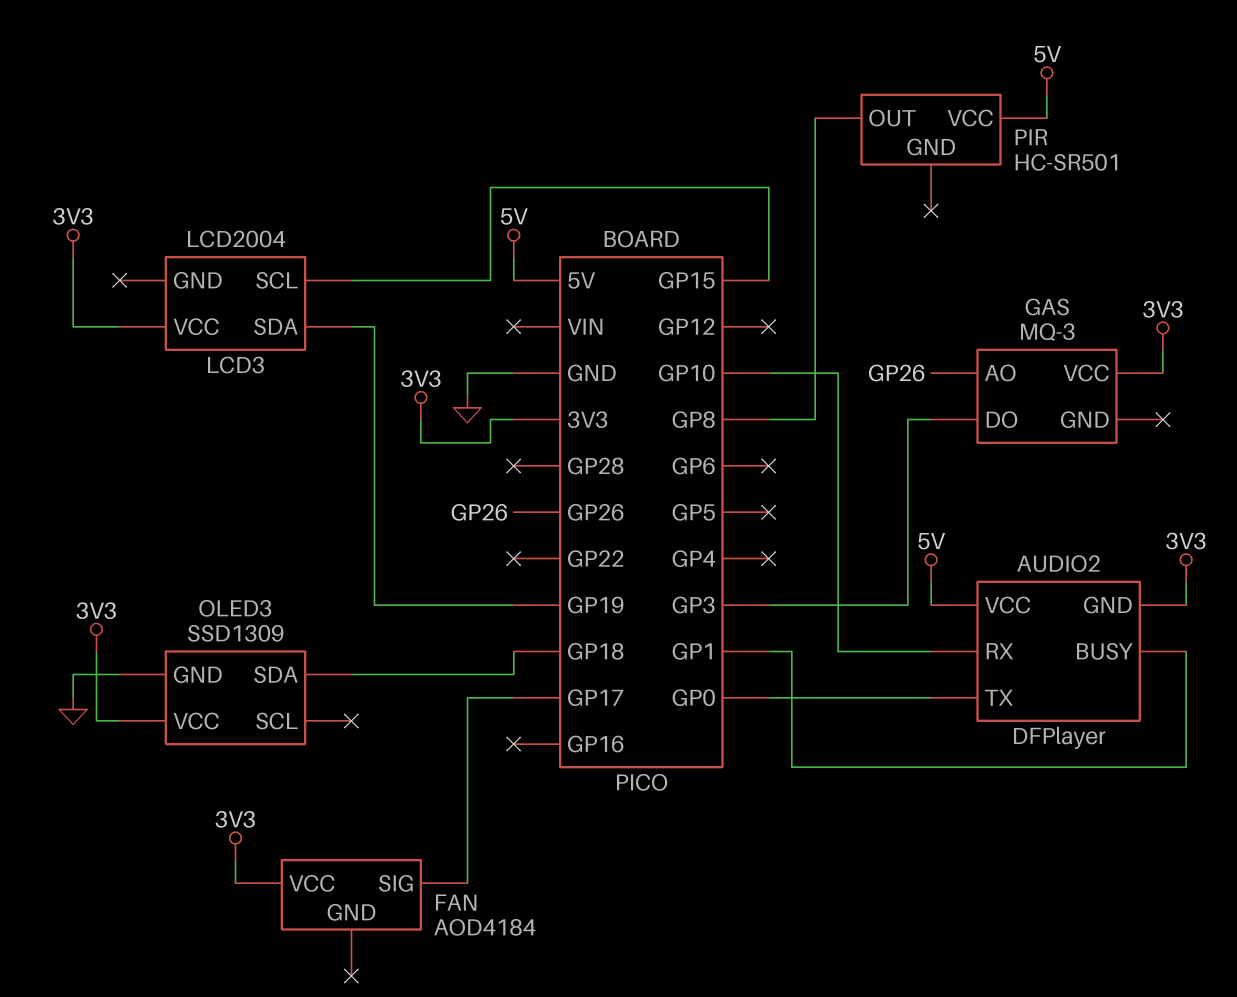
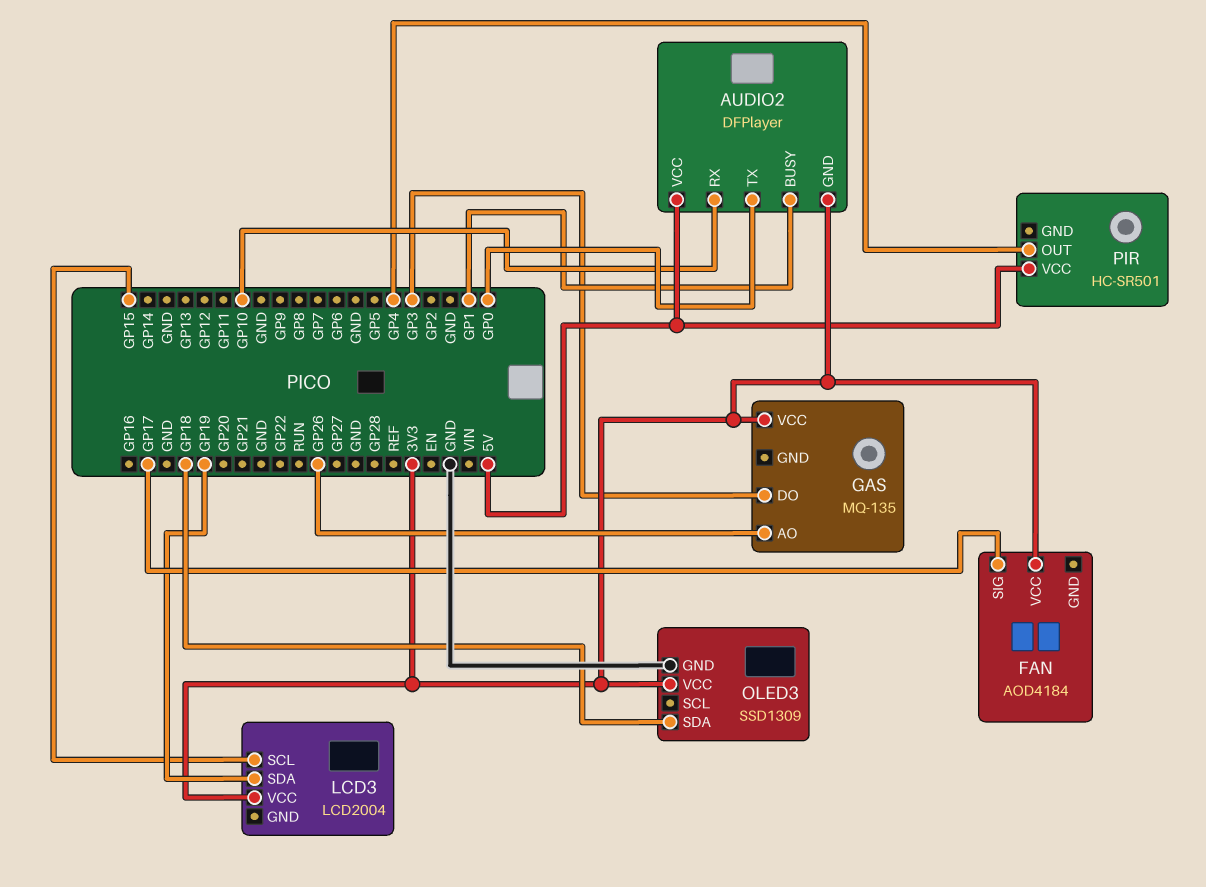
GAS: MQ-3 -> MQ-135
PIR pin OUT: GP8 -> GP4

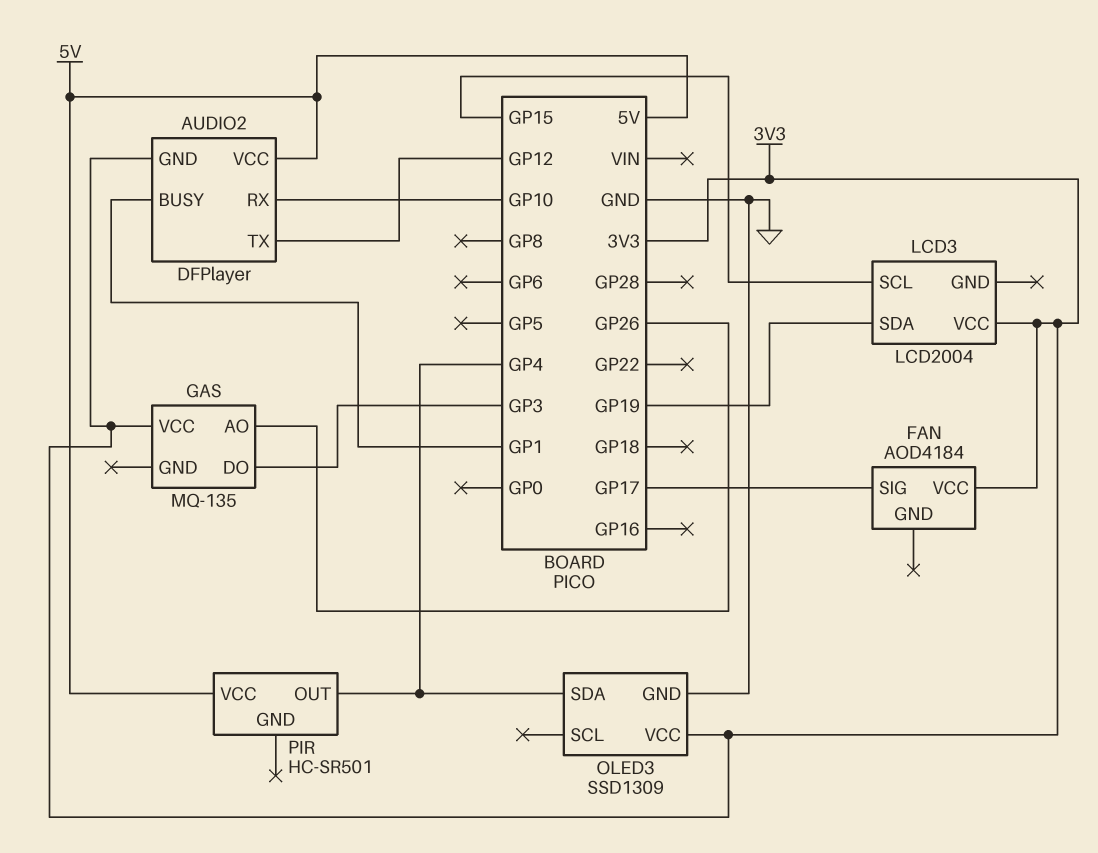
AUDIO2 pin TX: GP0 -> GP12
OLED3 pin SDA: GP18 -> GP4

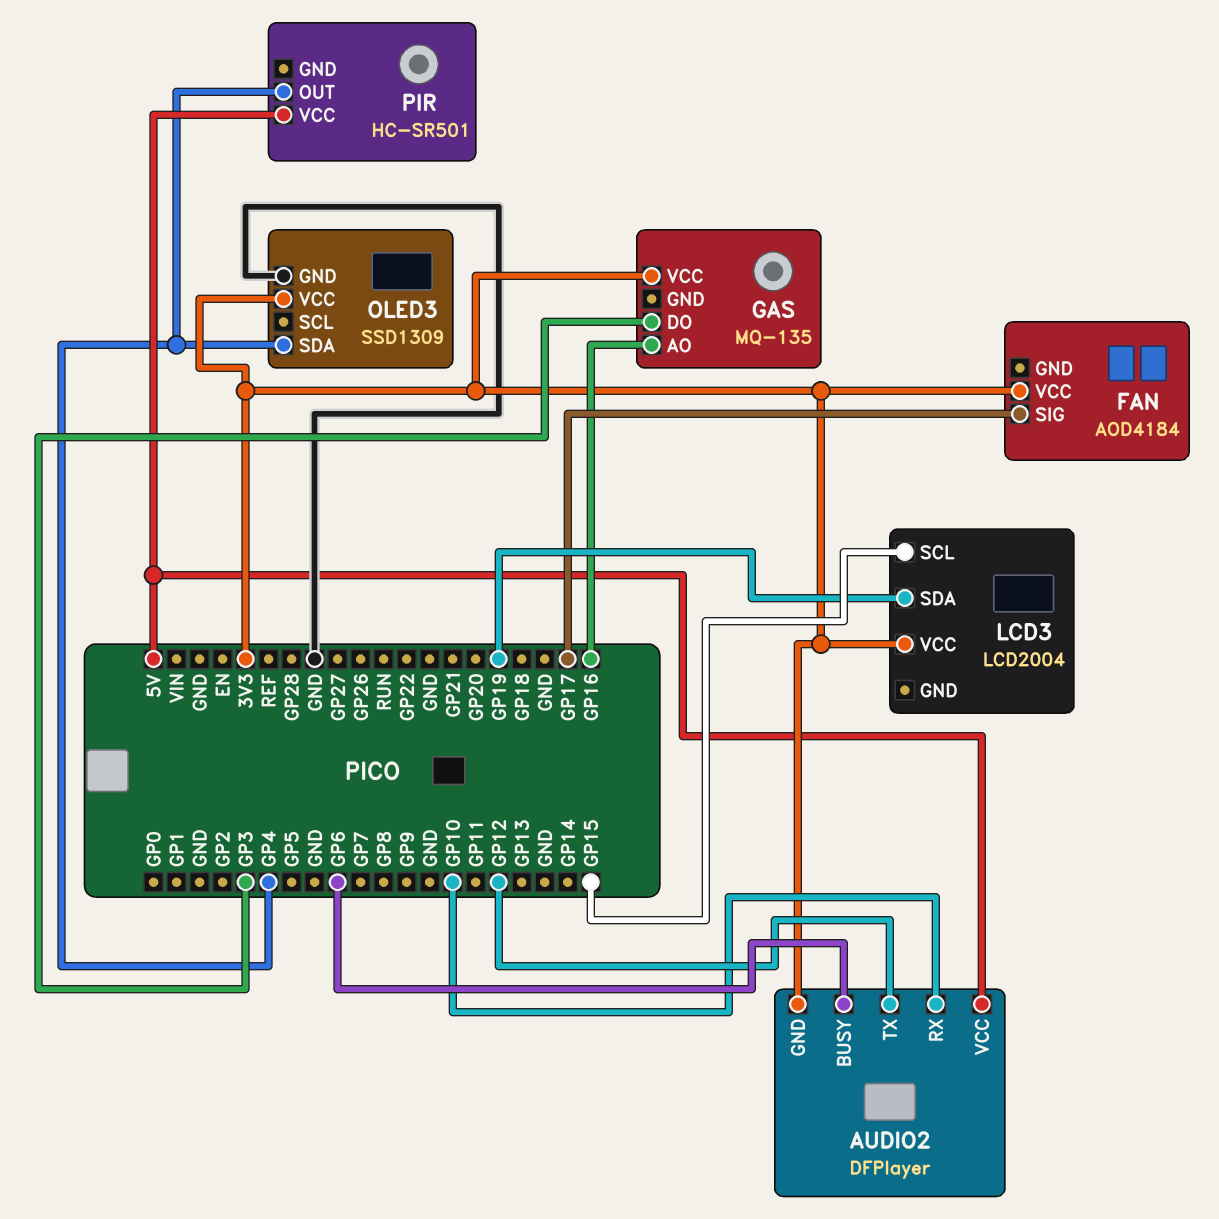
AUDIO2 pin BUSY: GP1 -> GP6
GAS pin AO: GP26 -> GP16

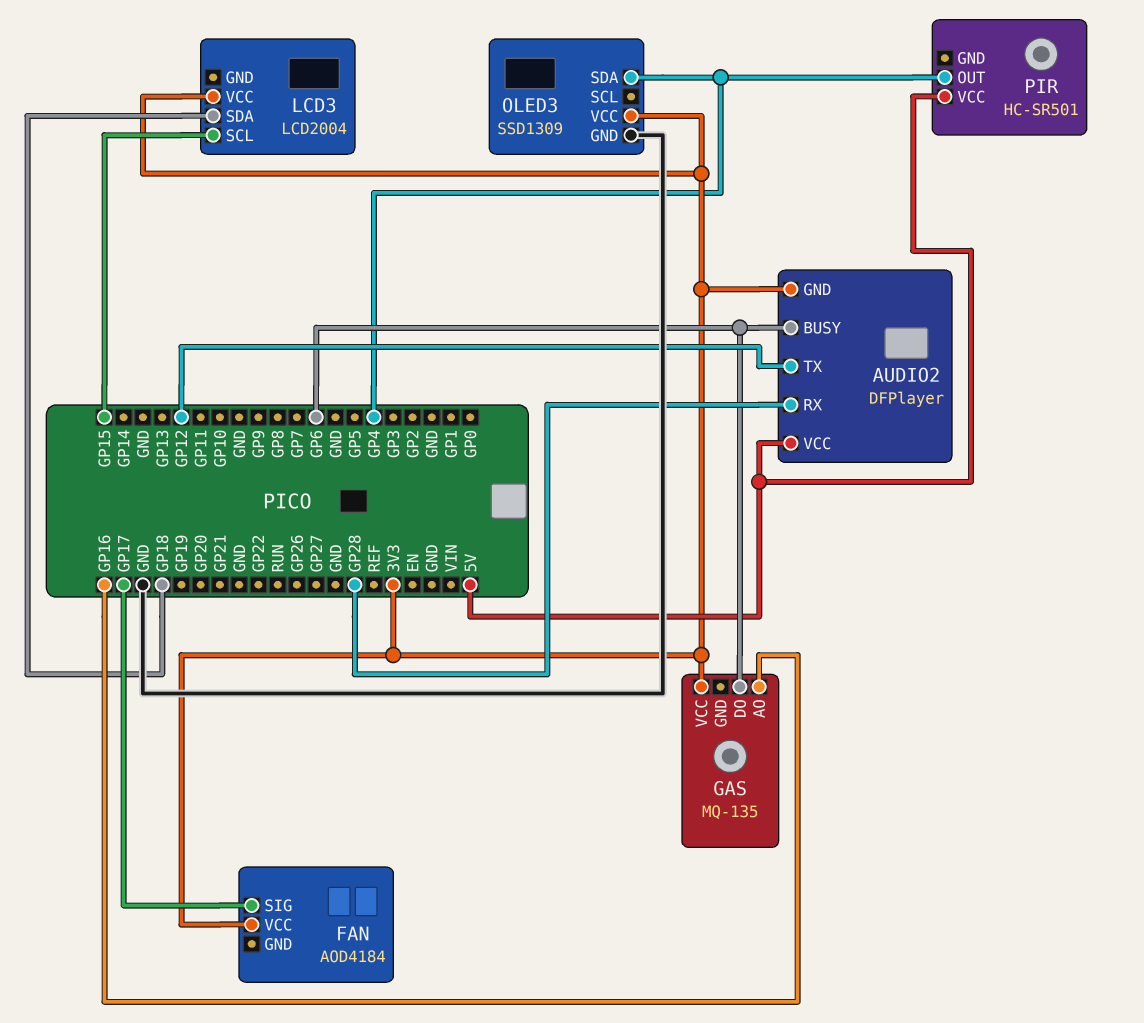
AUDIO2 pin RX: GP10 -> GP28
GAS pin DO: GP3 -> GP6
LCD3 pin SDA: GP19 -> GP18

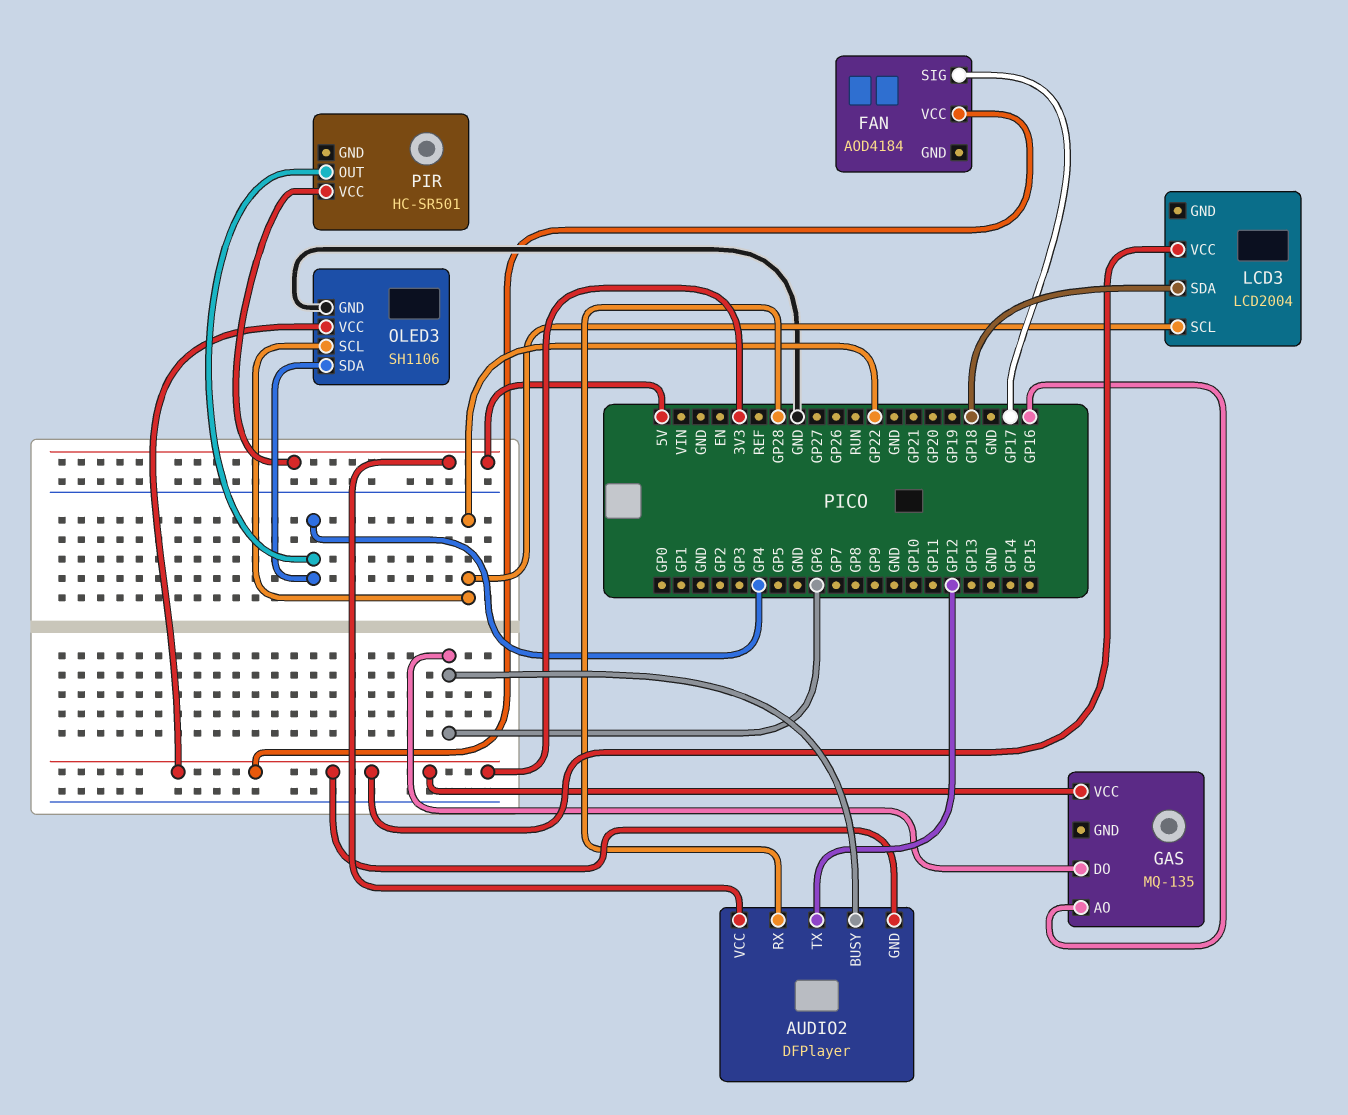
LCD3 pin SCL: GP15 -> GP22
OLED3: SSD1309 -> SH1106
OLED3 pin SCL: none -> GP22

